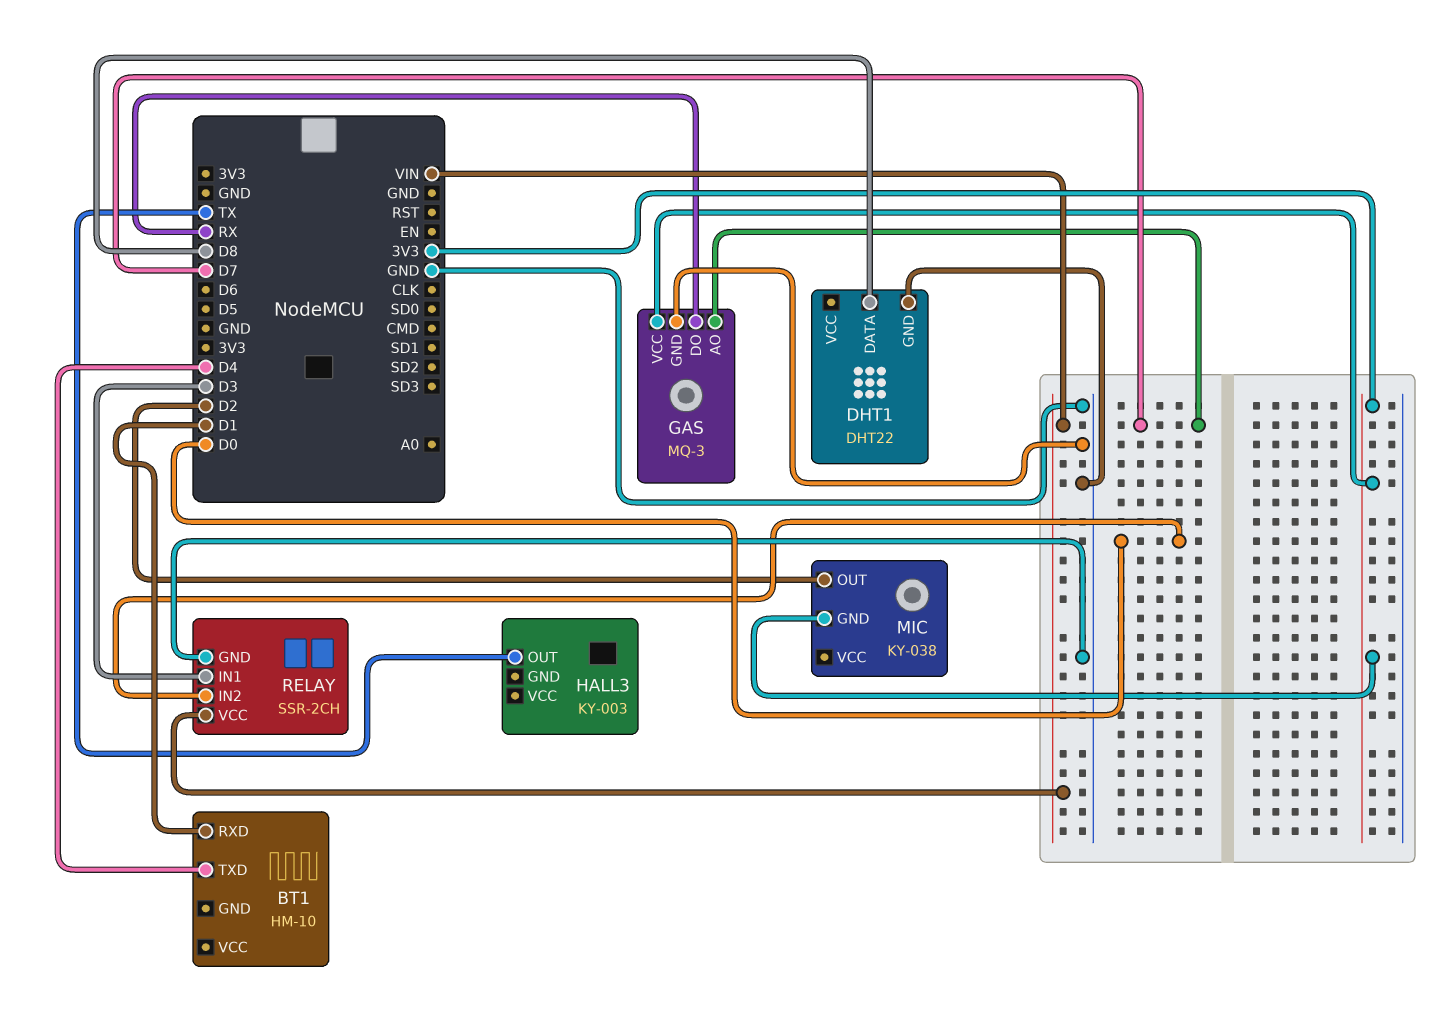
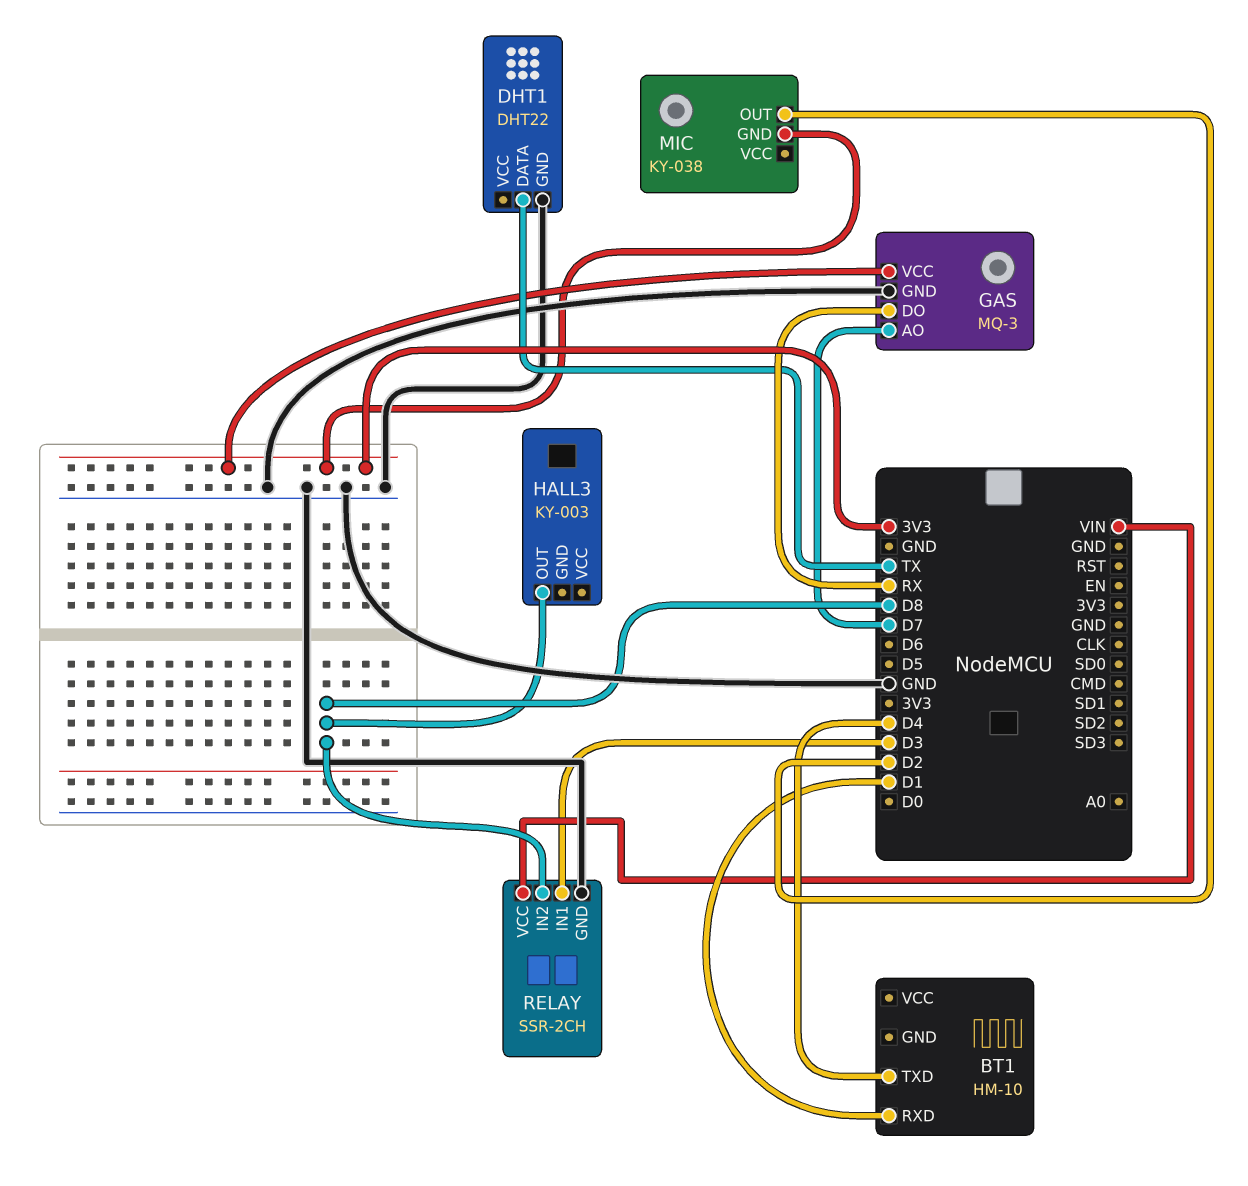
DHT1 pin DATA: D8 -> TX
HALL3 pin OUT: TX -> D8
RELAY pin IN2: D0 -> D8

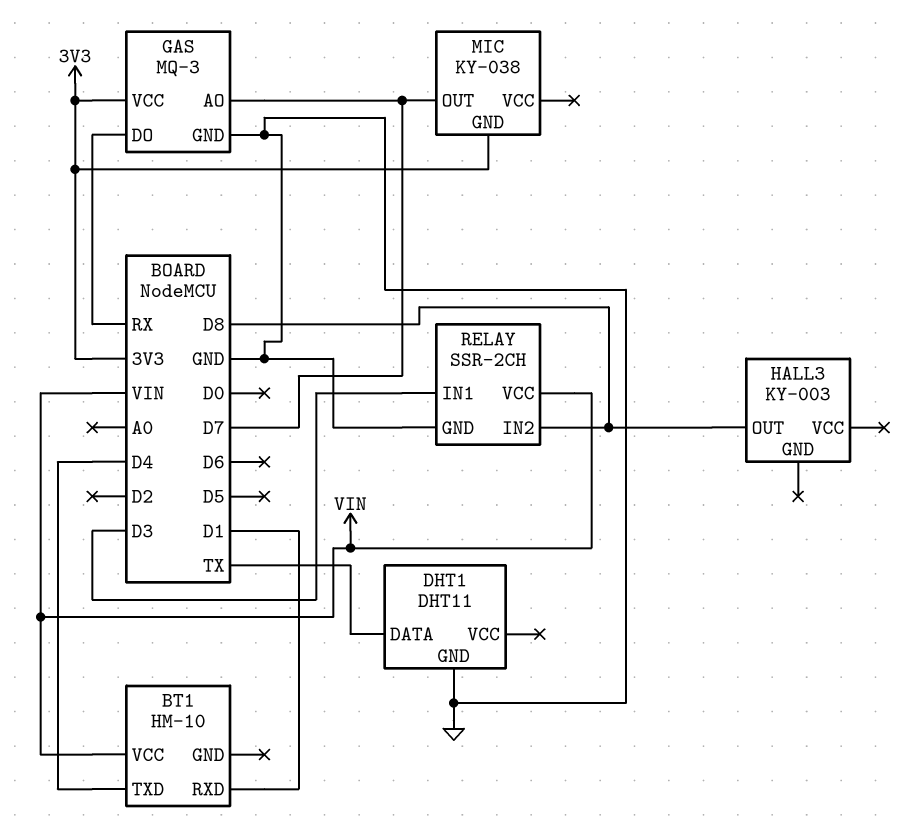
BT1 pin VCC: none -> VIN
DHT1: DHT22 -> DHT11
MIC pin OUT: D2 -> D7

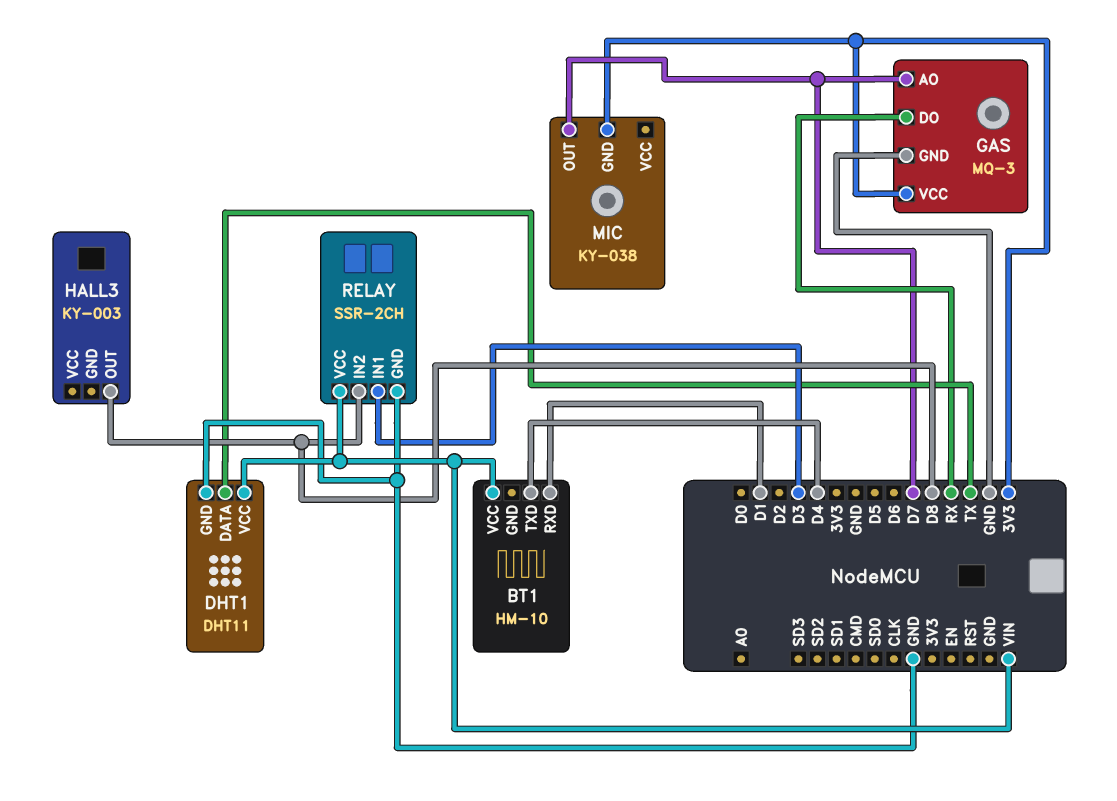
DHT1 pin VCC: none -> VIN

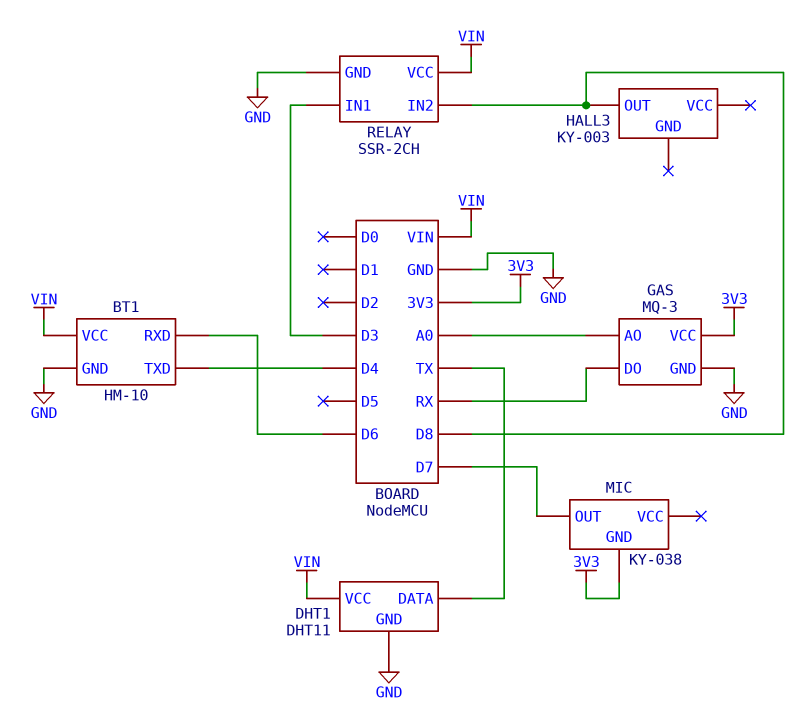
BT1 pin GND: none -> GND
BT1 pin RXD: D1 -> D6
GAS pin AO: D7 -> A0

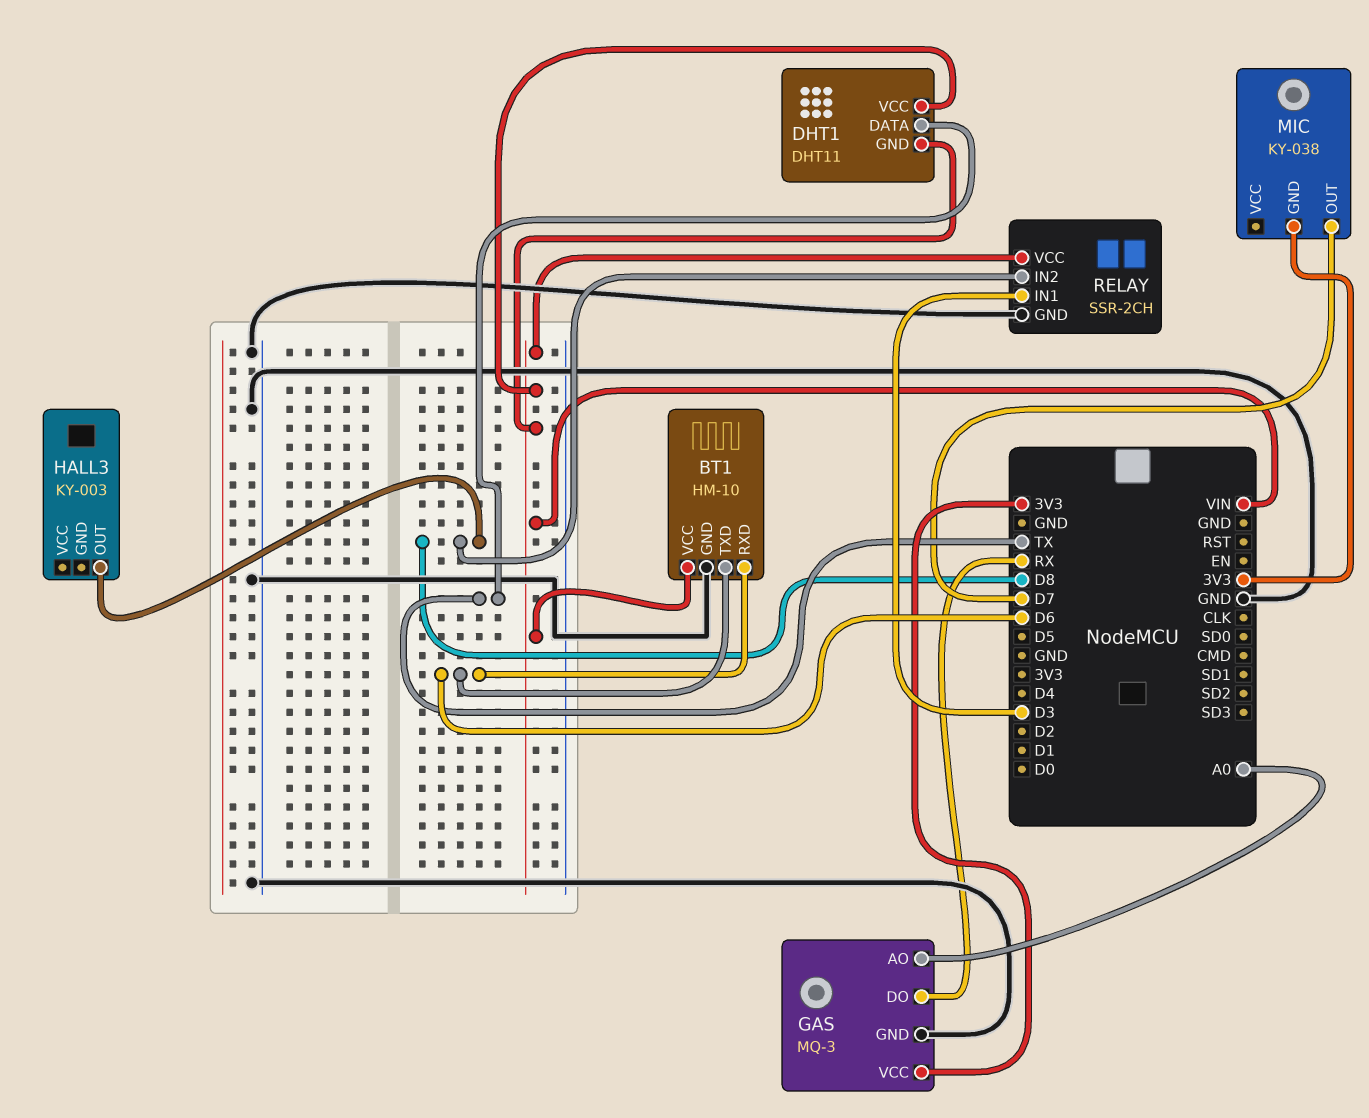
BT1 pin TXD: D4 -> D6
DHT1 pin GND: GND -> VIN

